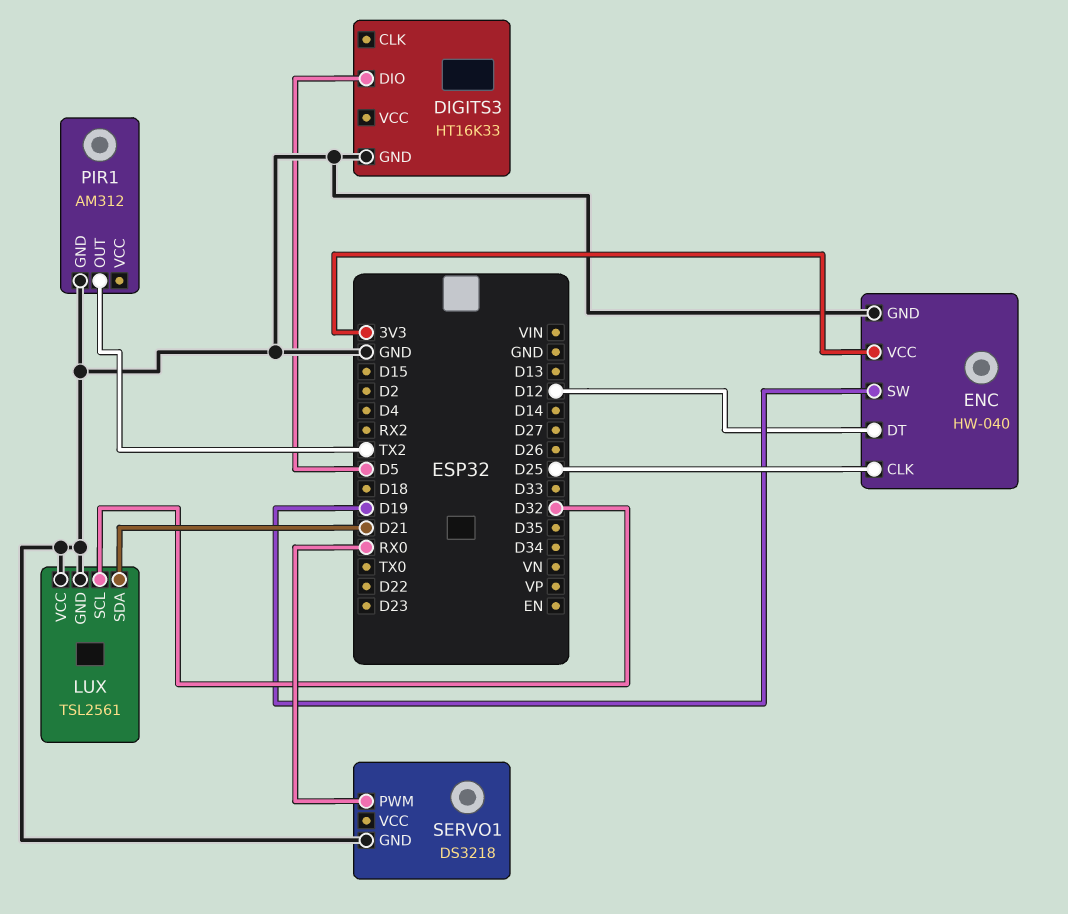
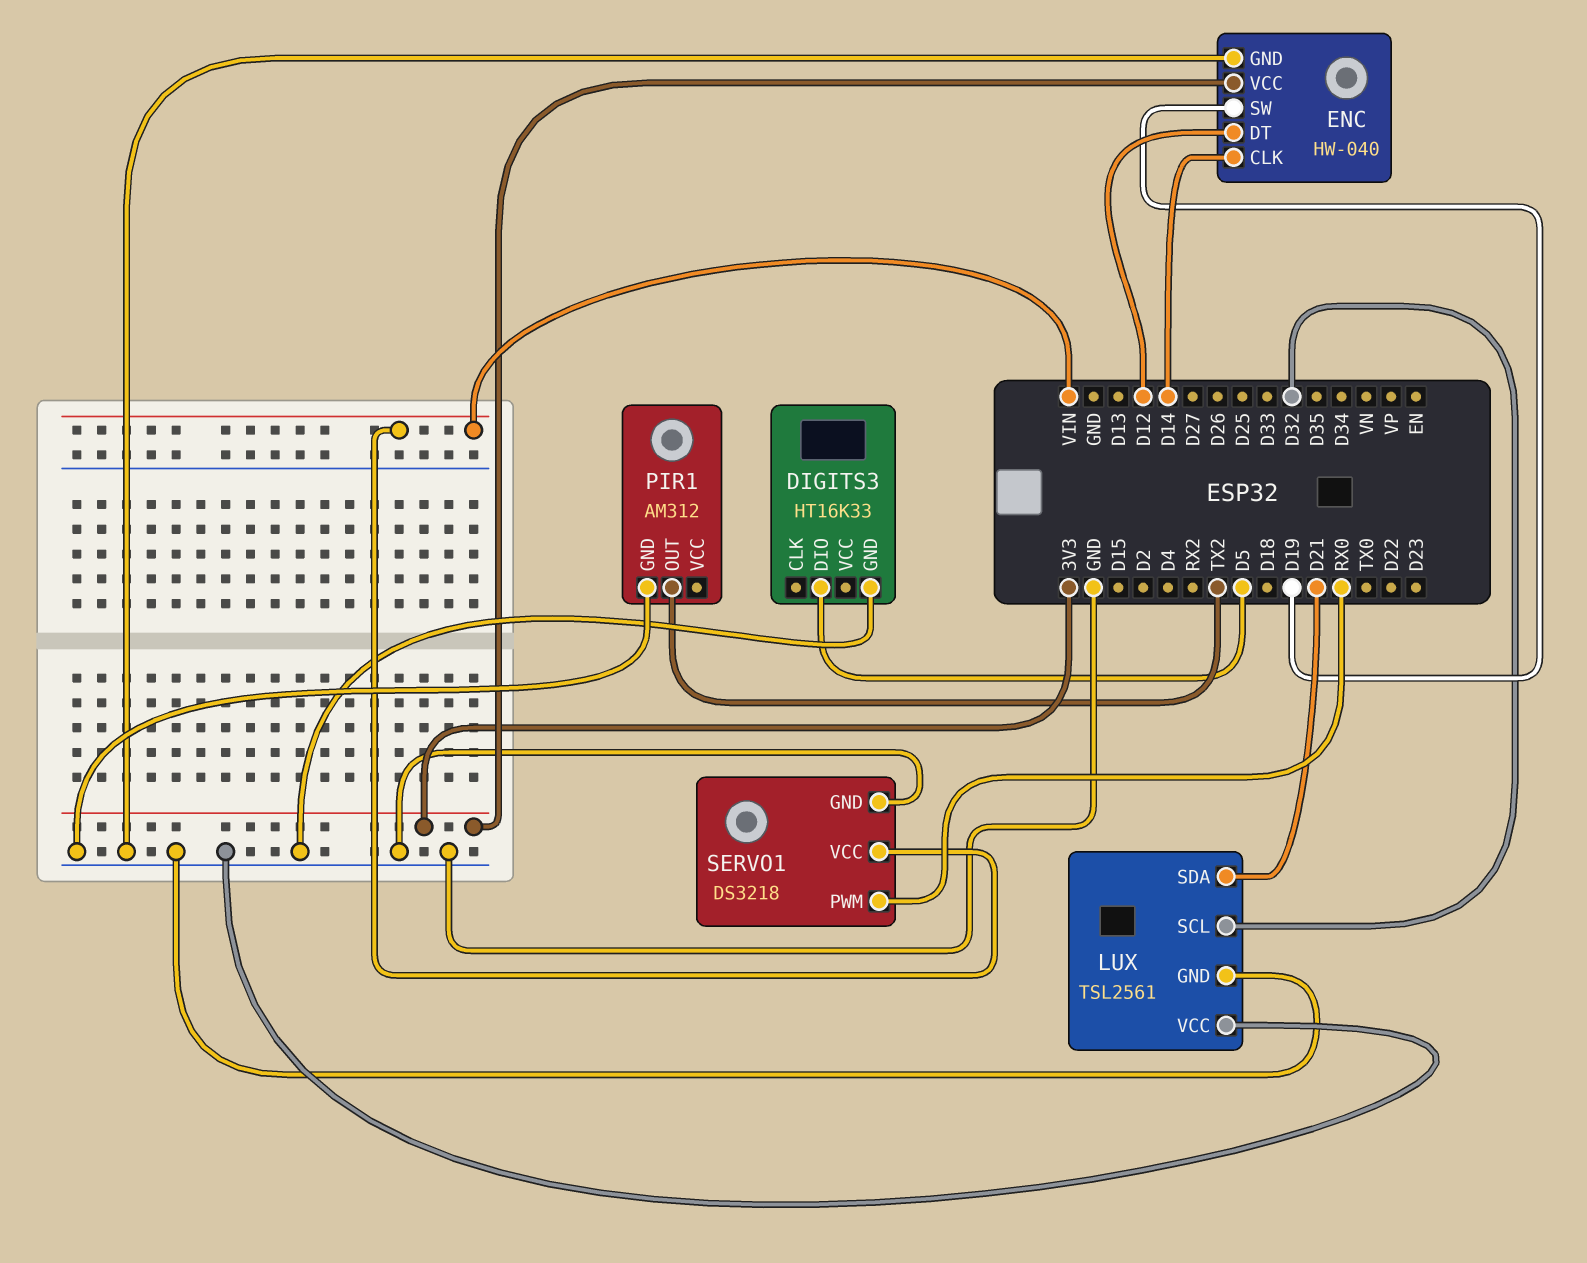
ENC pin CLK: D25 -> D14
SERVO1 pin VCC: none -> VIN

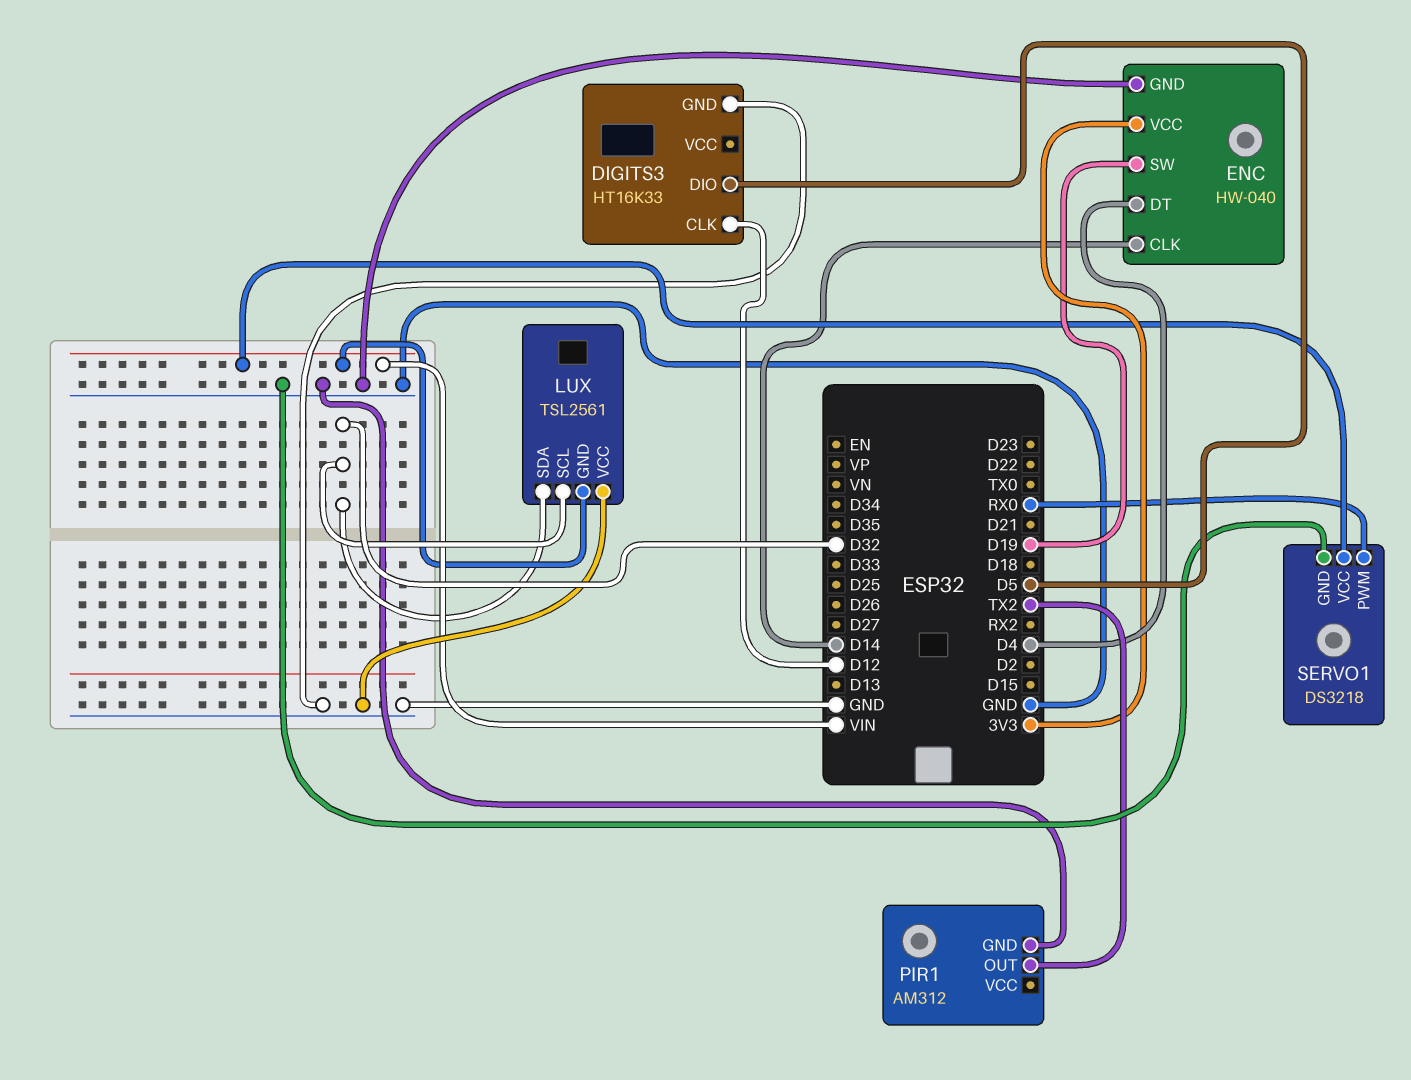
DIGITS3 pin CLK: none -> D12
ENC pin DT: D12 -> D4
LUX pin GND: GND -> VIN
LUX pin SDA: D21 -> D32

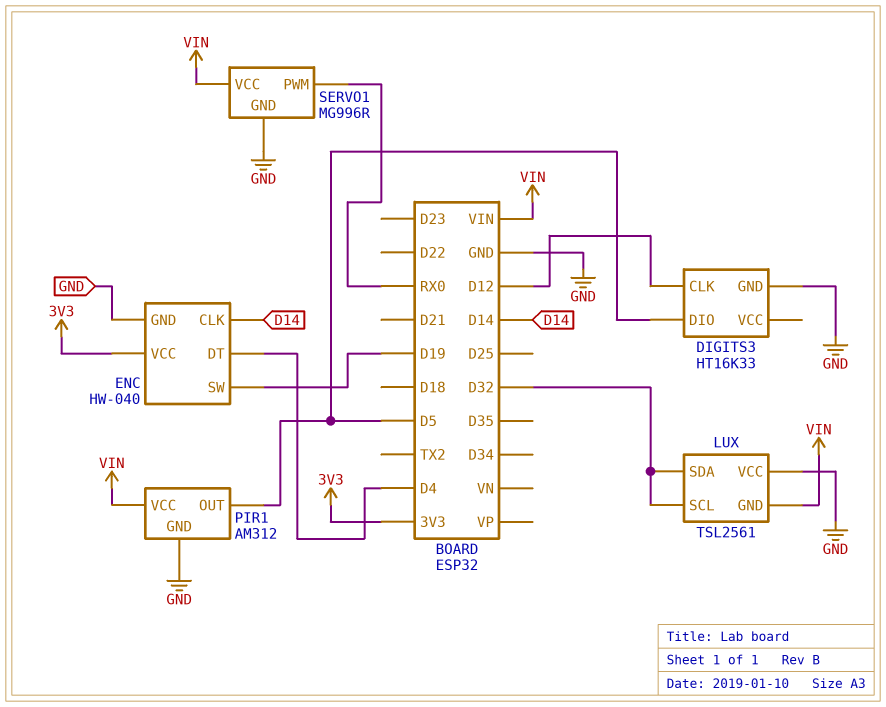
PIR1 pin OUT: TX2 -> D5
PIR1 pin VCC: none -> VIN
SERVO1: DS3218 -> MG996R

